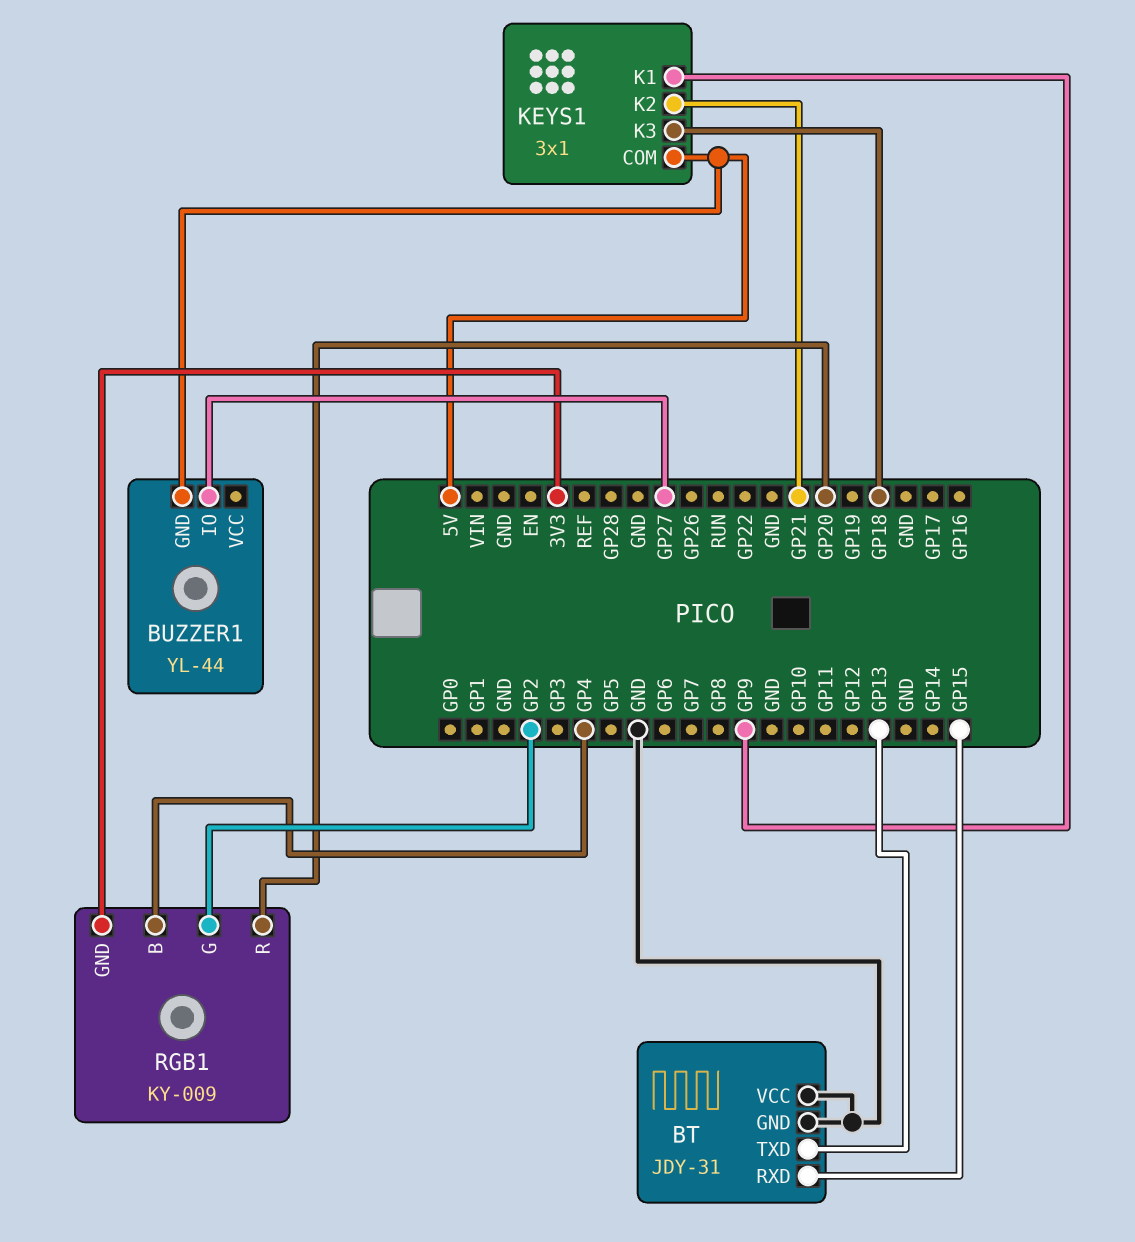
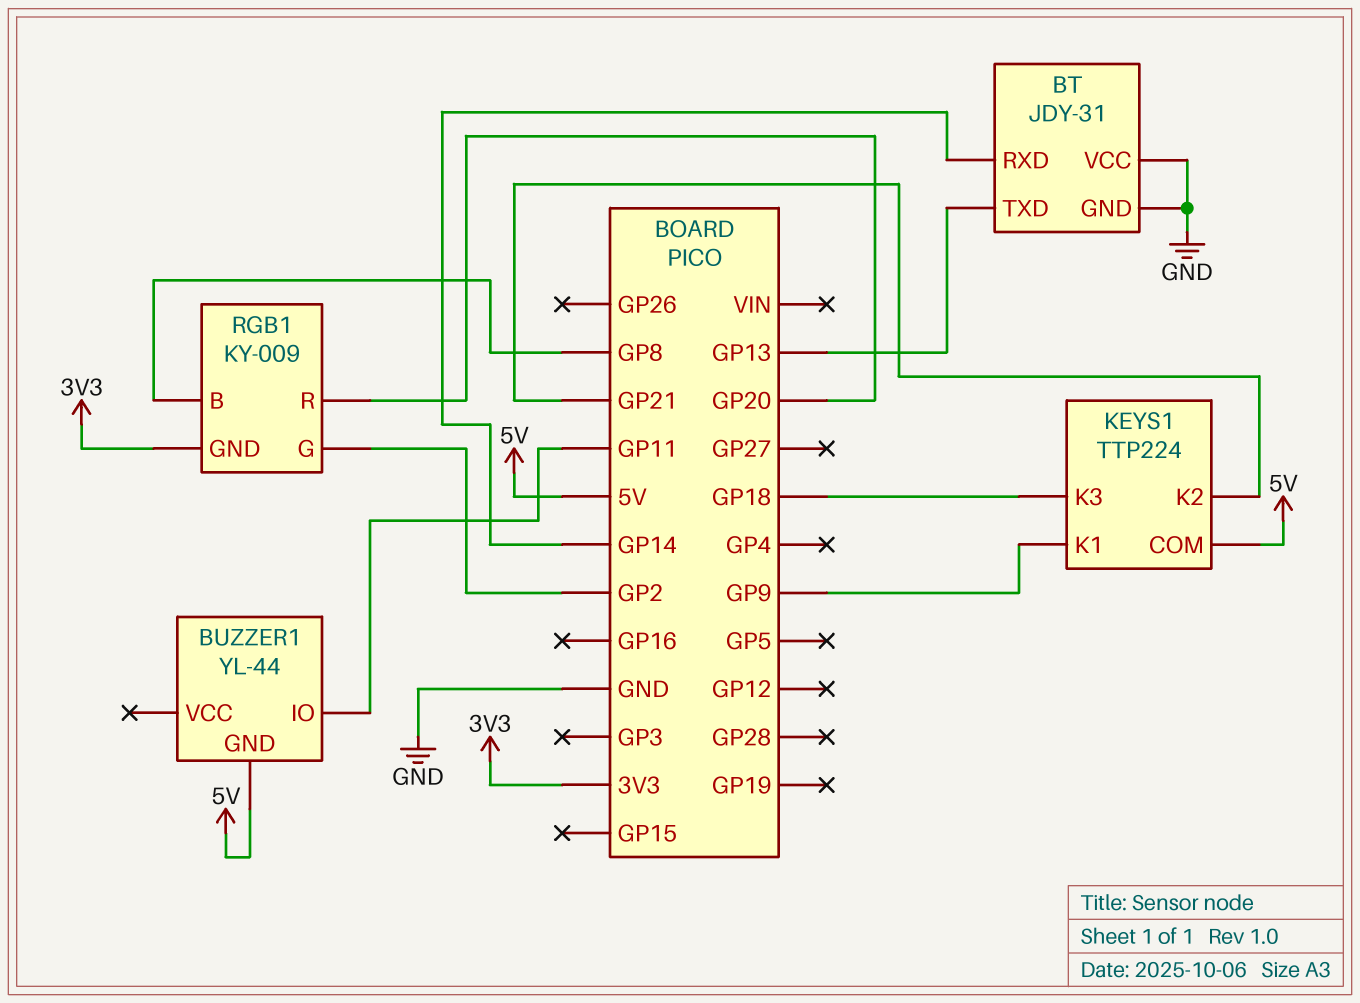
BT pin RXD: GP15 -> GP14
BUZZER1 pin IO: GP27 -> GP11
KEYS1: 3x1 -> TTP224
RGB1 pin B: GP4 -> GP8

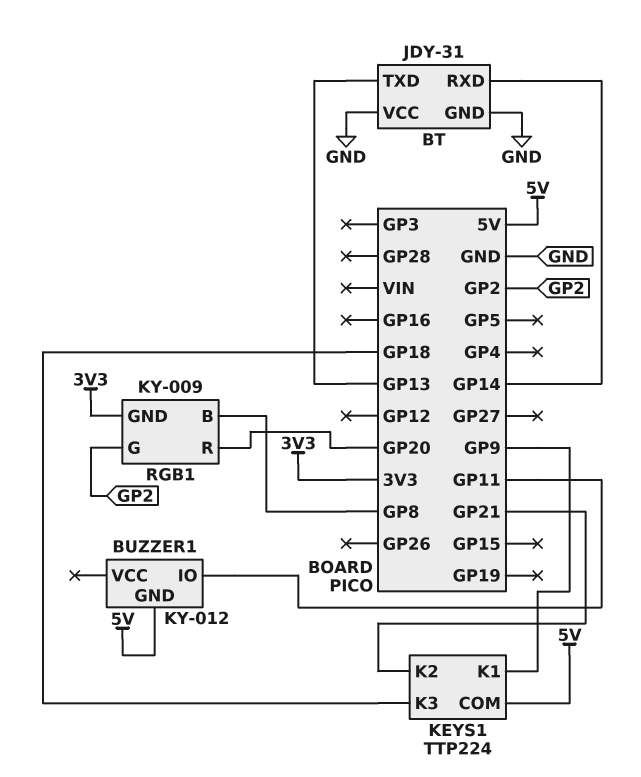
BUZZER1: YL-44 -> KY-012

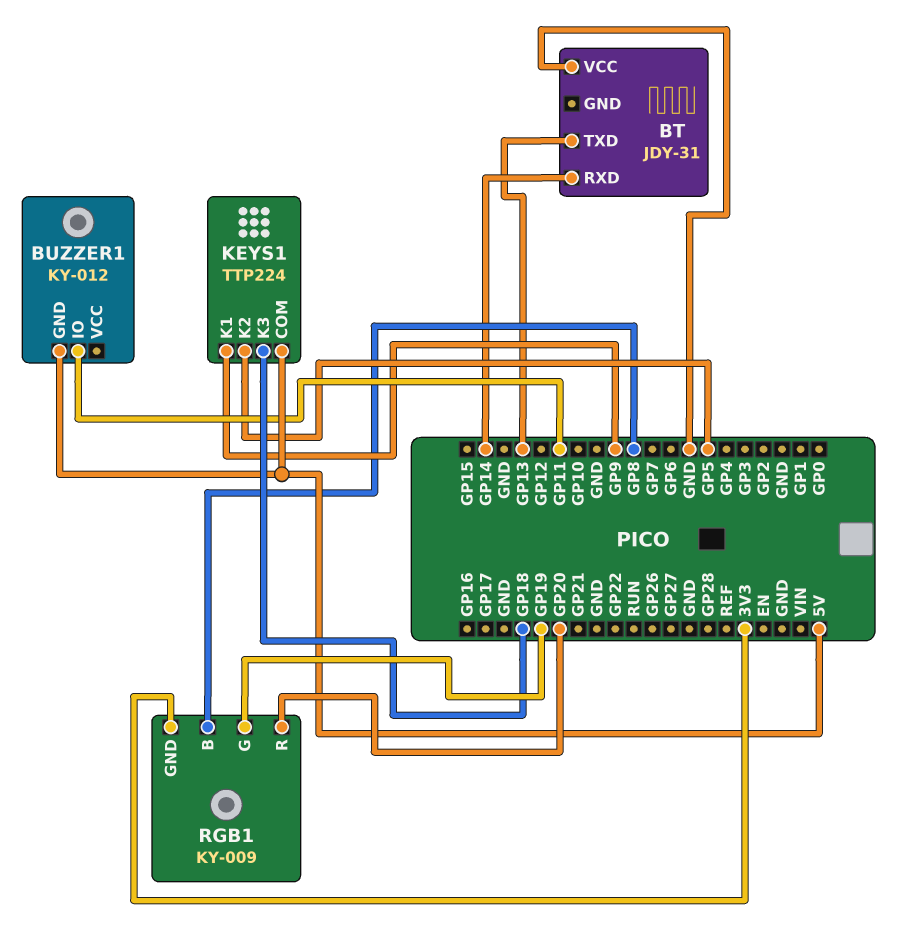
BT pin GND: GND -> none
KEYS1 pin K2: GP21 -> GP5
RGB1 pin G: GP2 -> GP19

